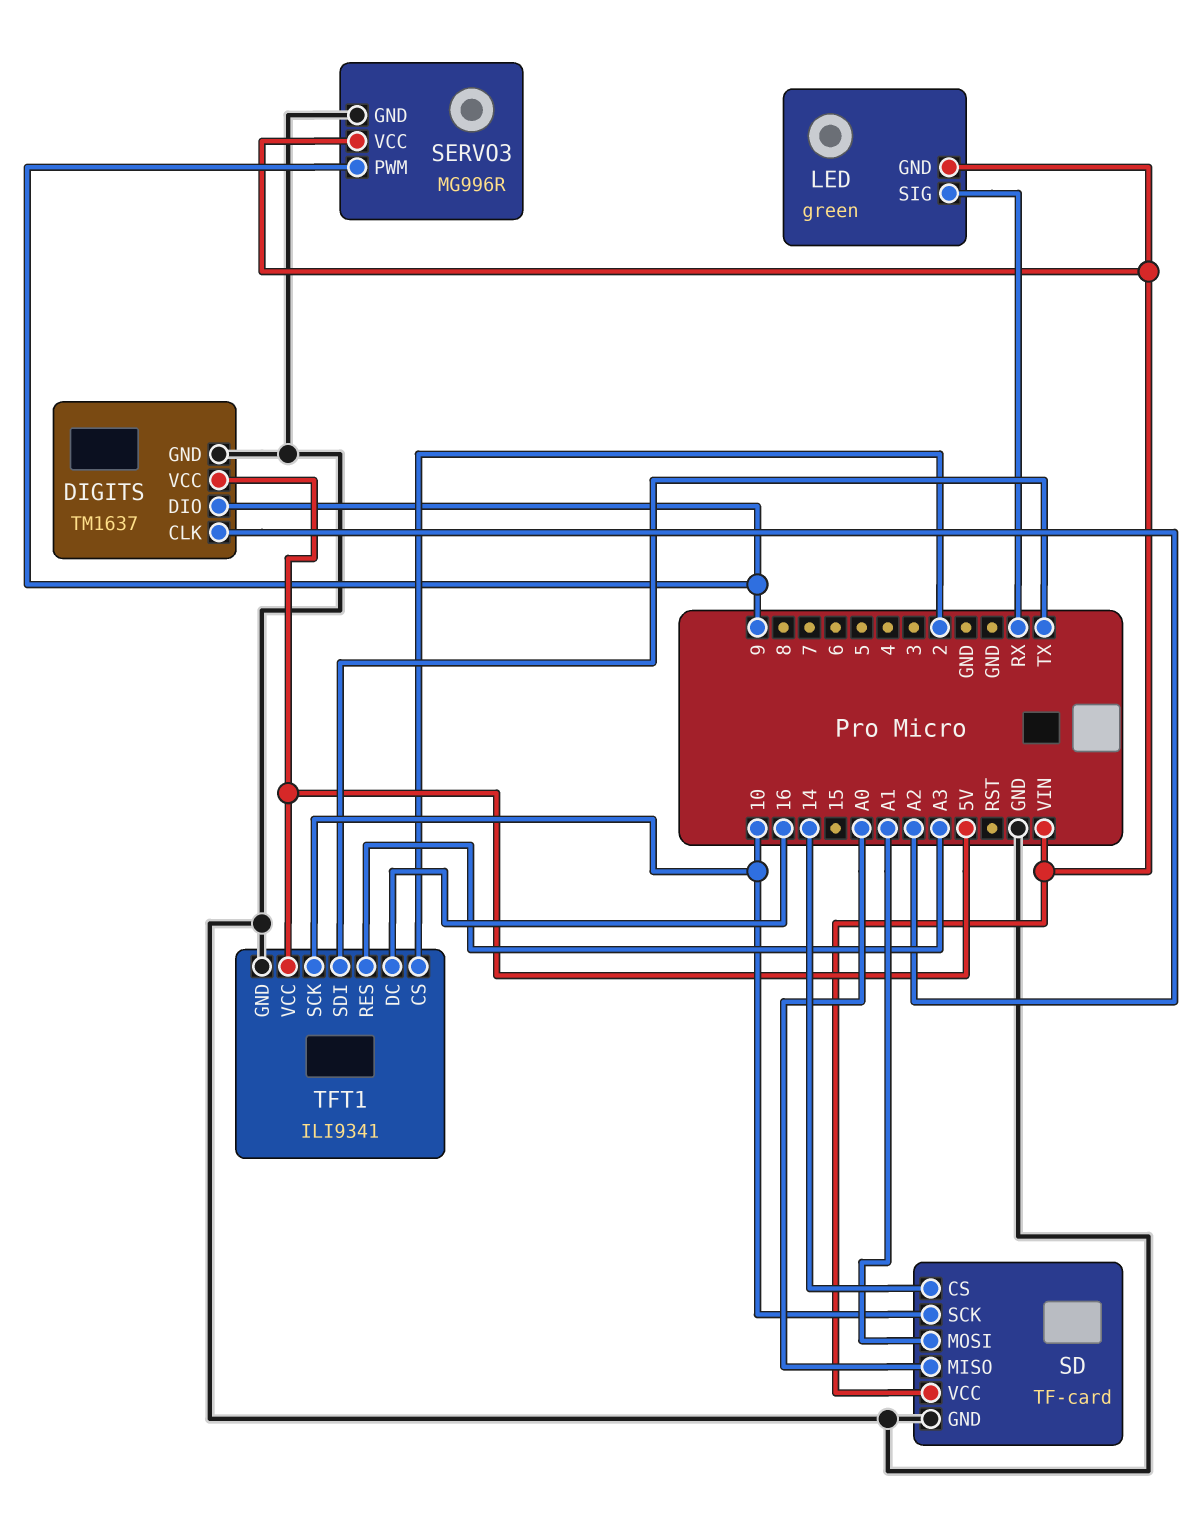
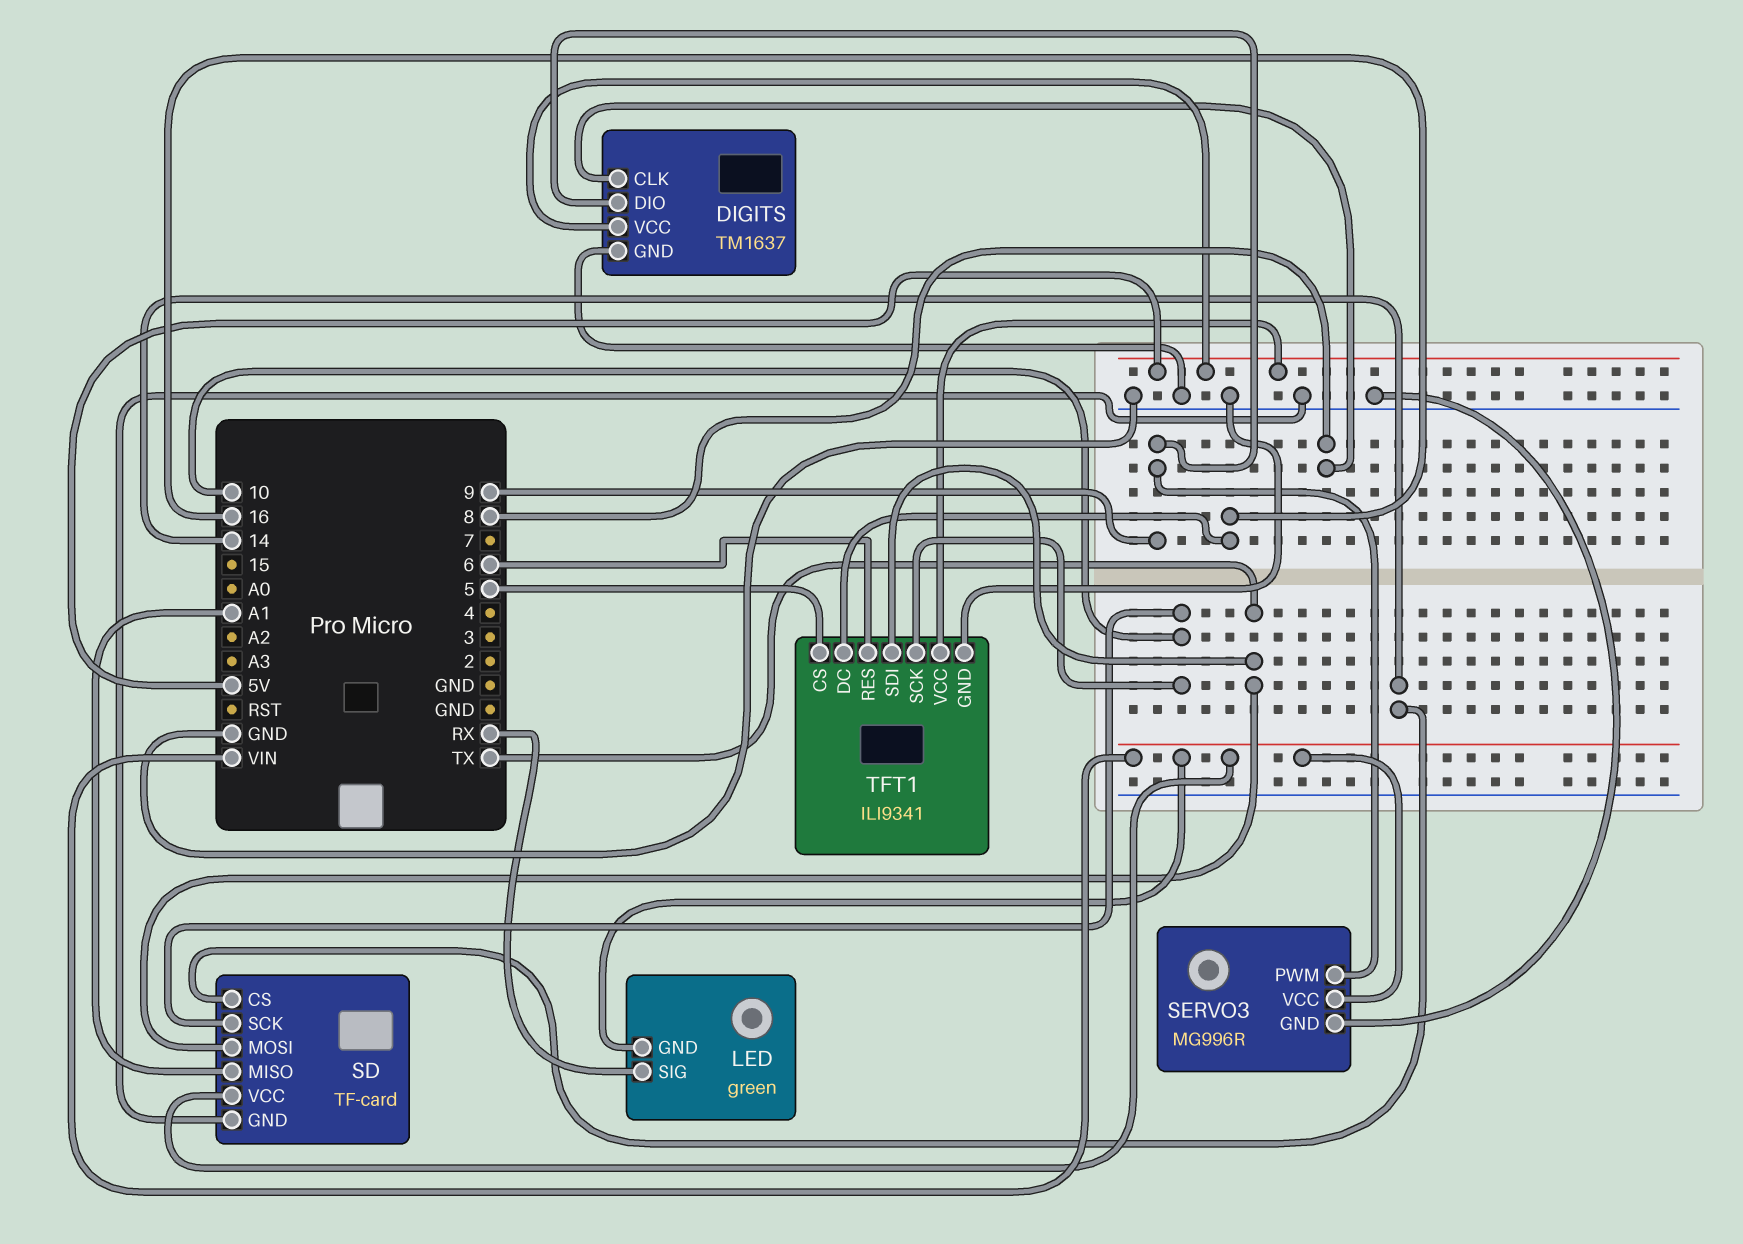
DIGITS pin CLK: A2 -> 8
SD pin MISO: A0 -> A1
SD pin MOSI: A1 -> TX
TFT1 pin CS: 2 -> 5
TFT1 pin RES: A3 -> 6

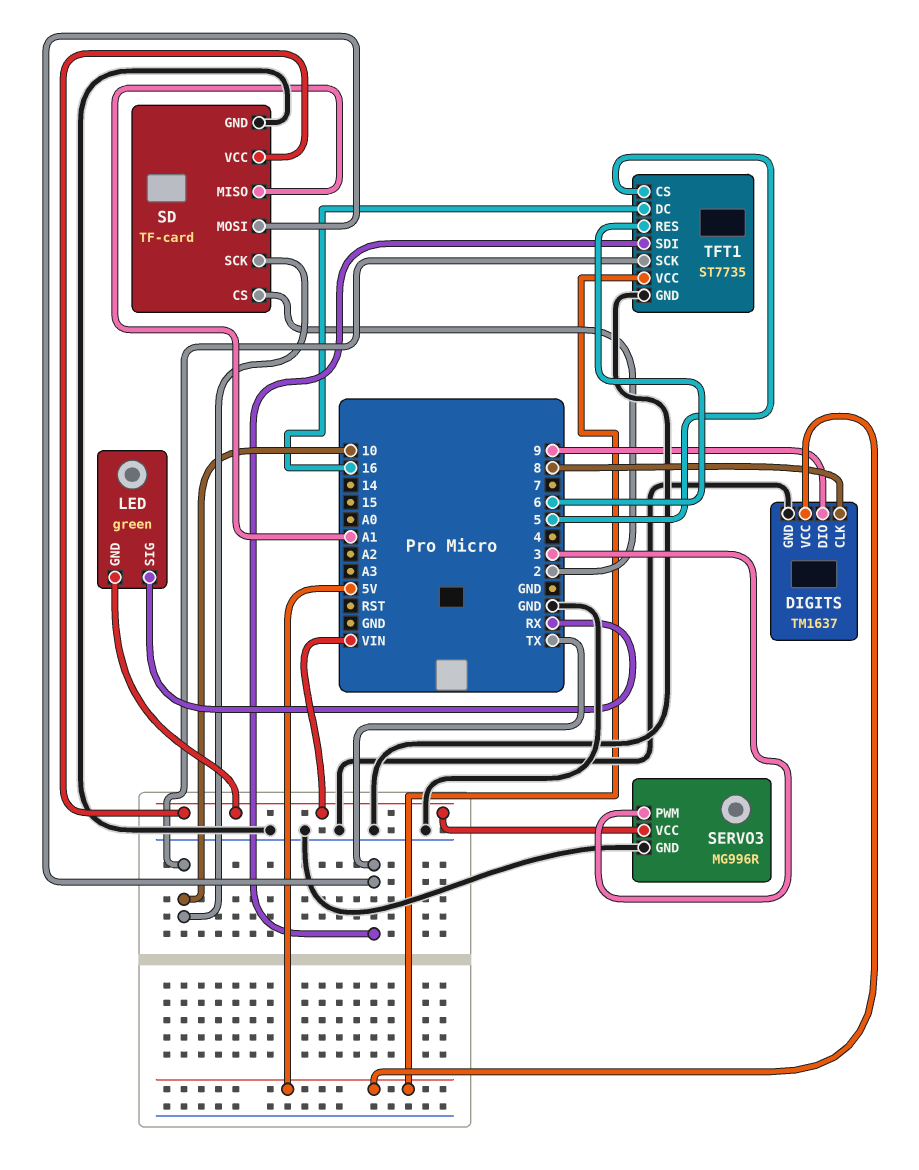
SD pin CS: 14 -> 2
SERVO3 pin PWM: 9 -> 3
TFT1: ILI9341 -> ST7735

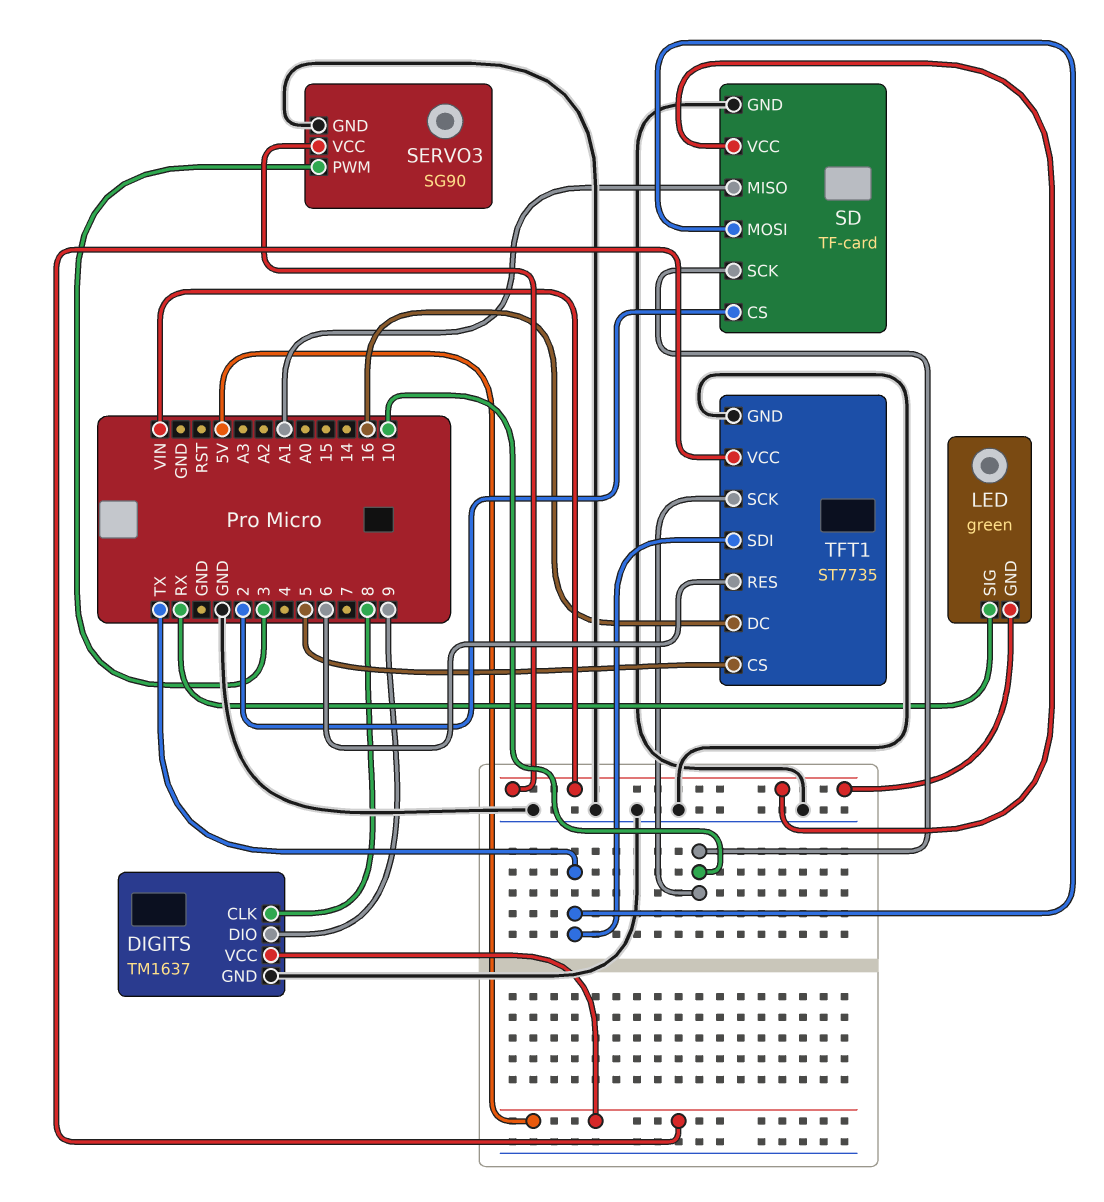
SERVO3: MG996R -> SG90

